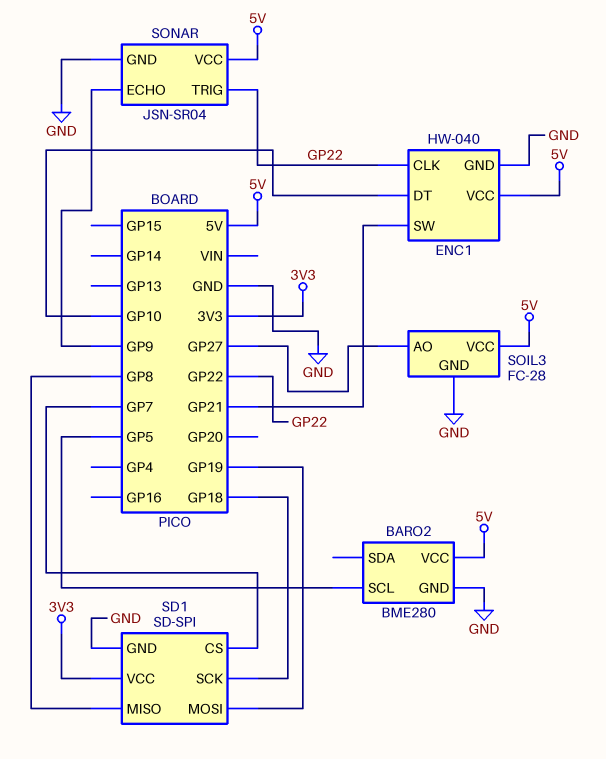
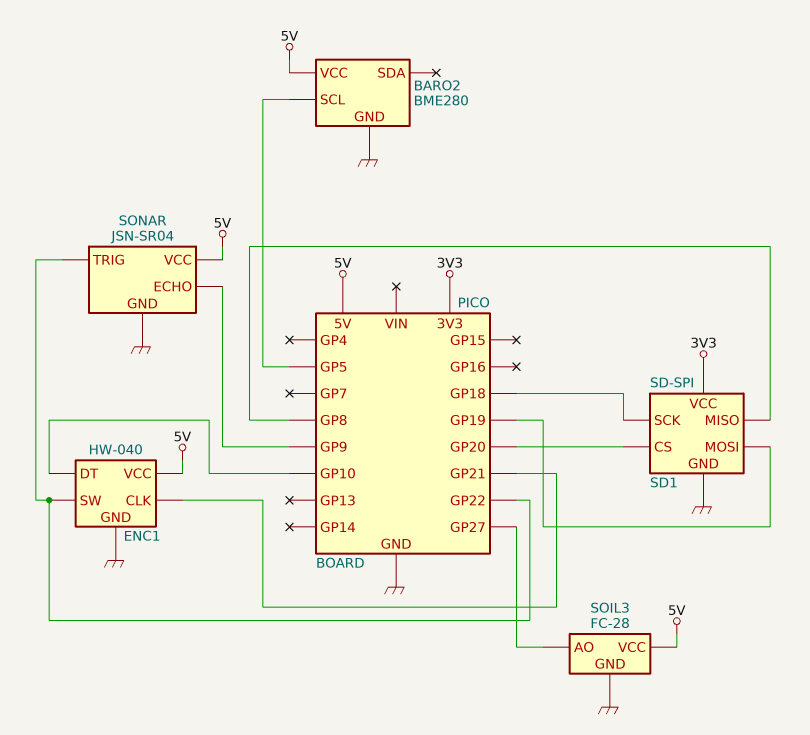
ENC1 pin CLK: GP22 -> GP21
ENC1 pin SW: GP21 -> GP22
SD1 pin CS: GP7 -> GP20

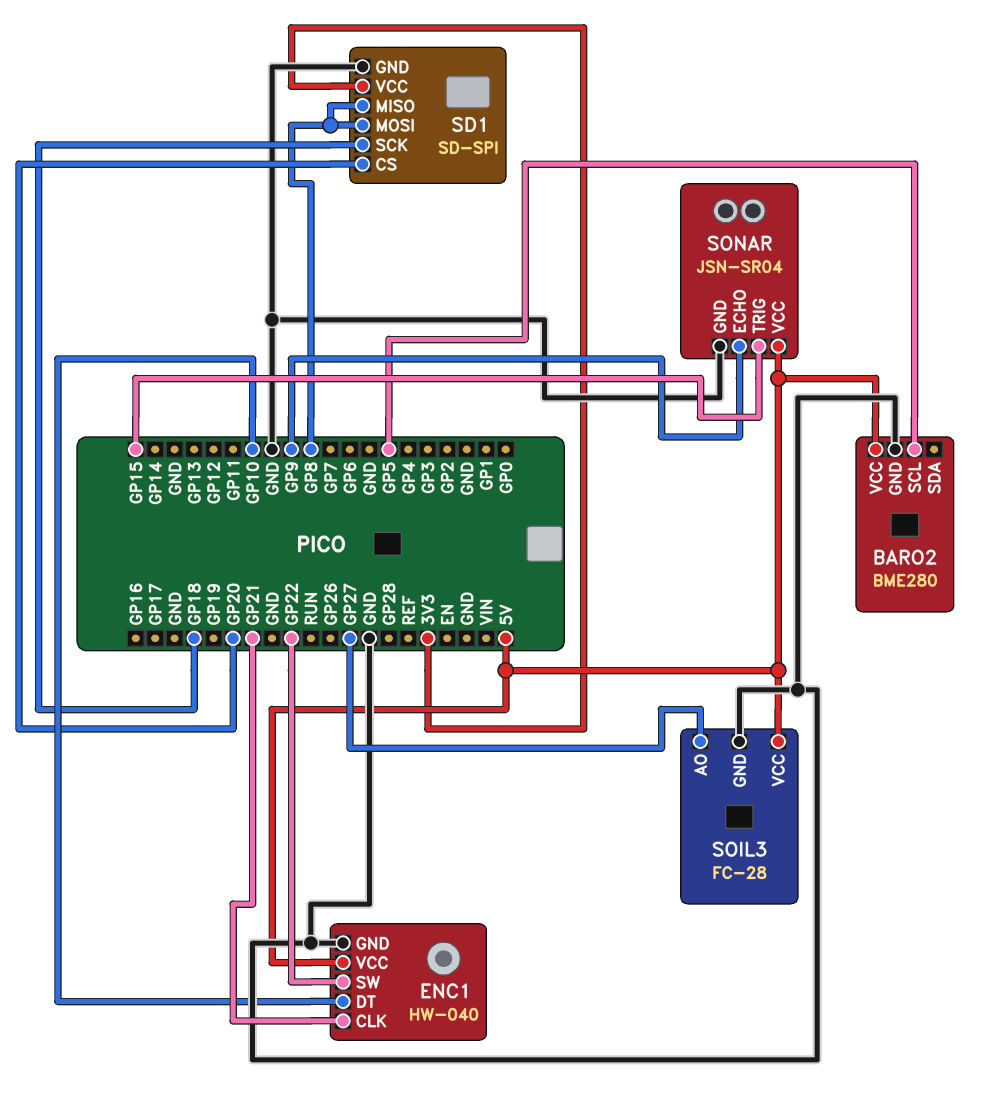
SD1 pin MOSI: GP19 -> GP8
SONAR pin TRIG: GP22 -> GP15

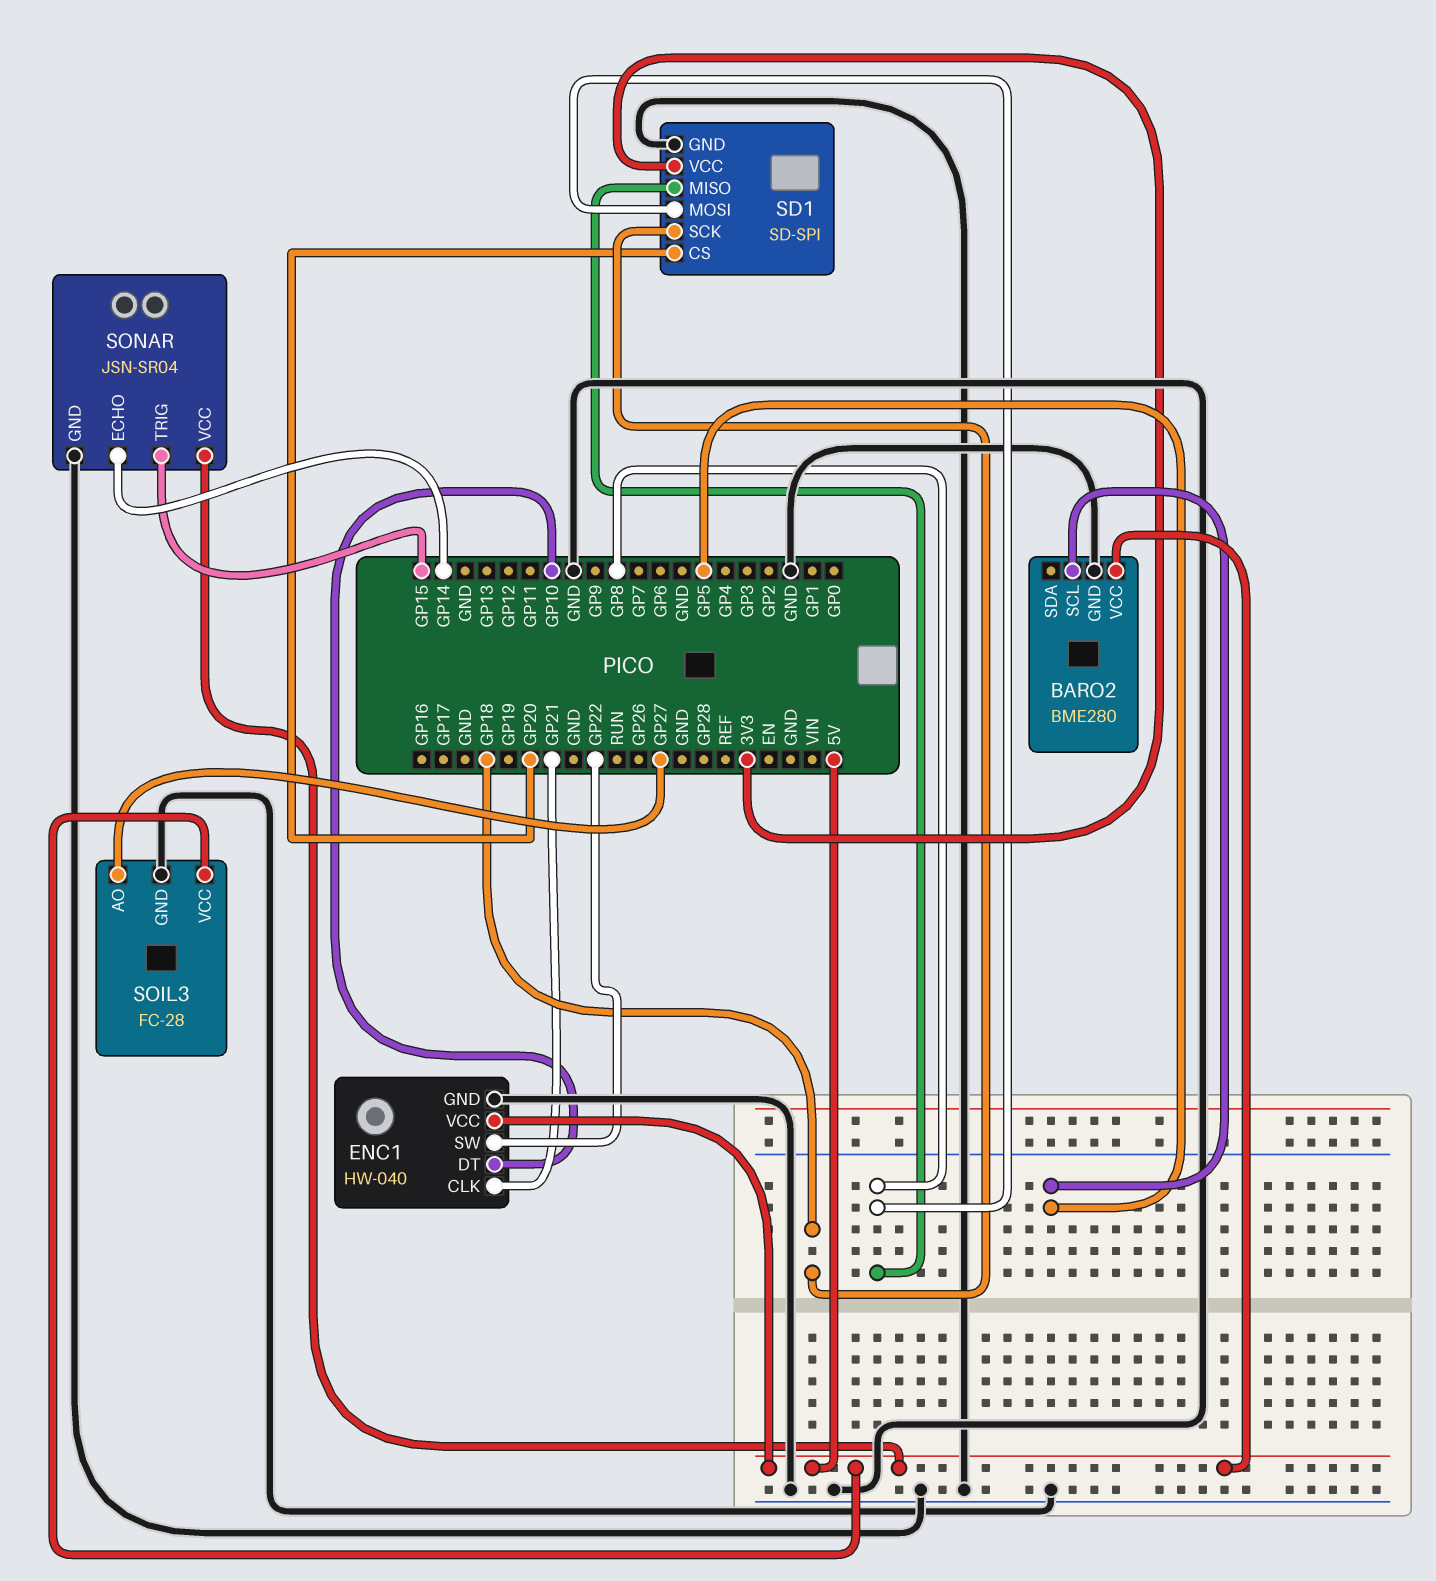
SONAR pin ECHO: GP9 -> GP14

